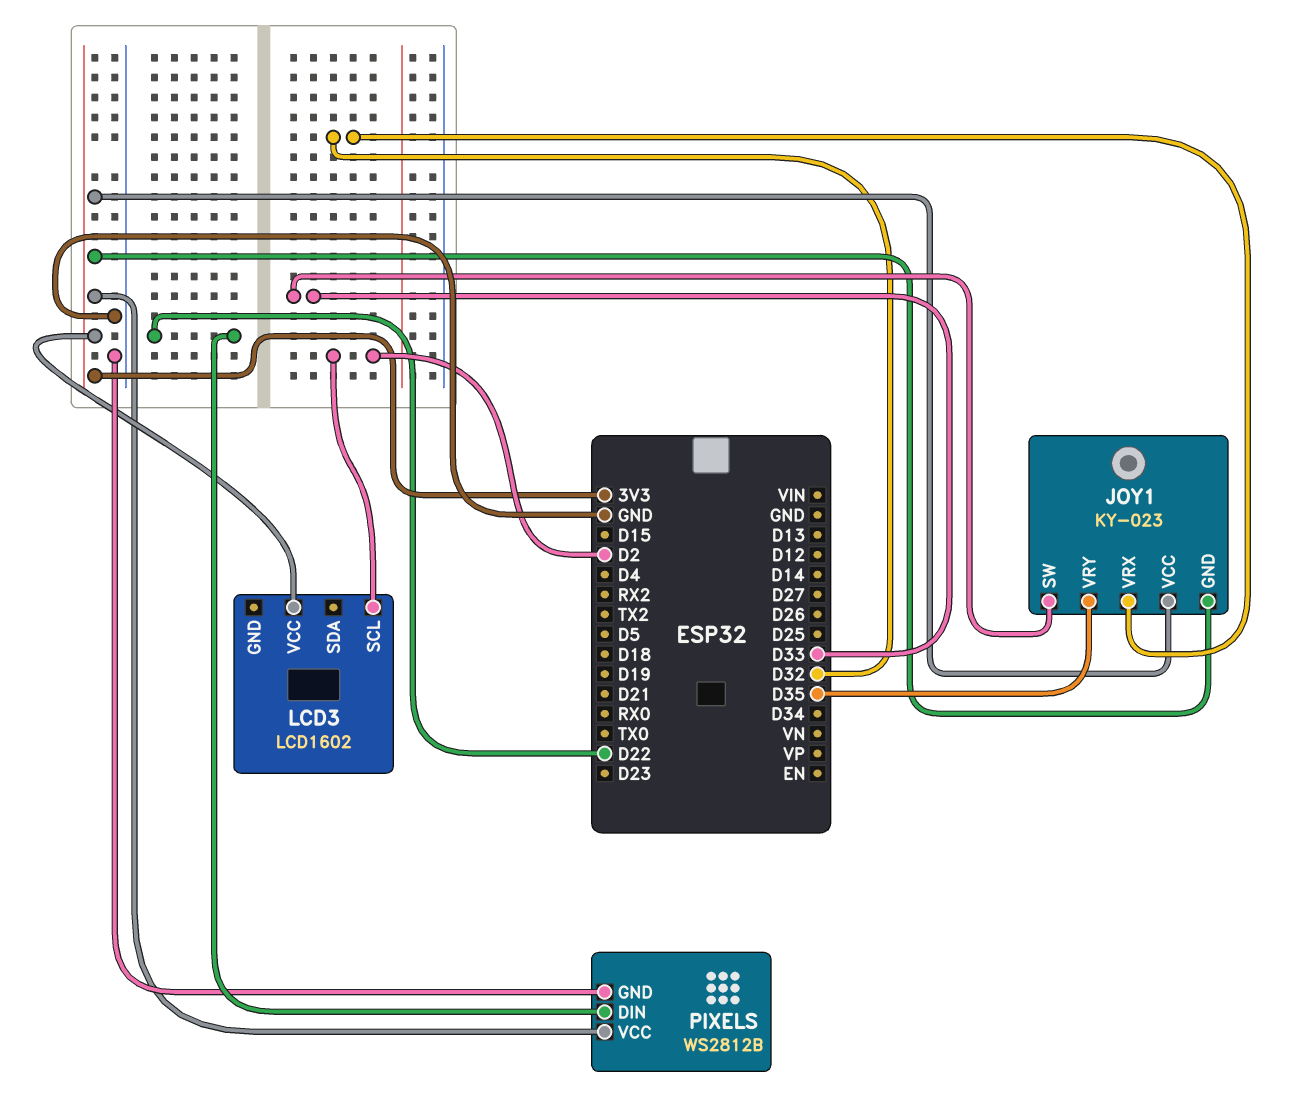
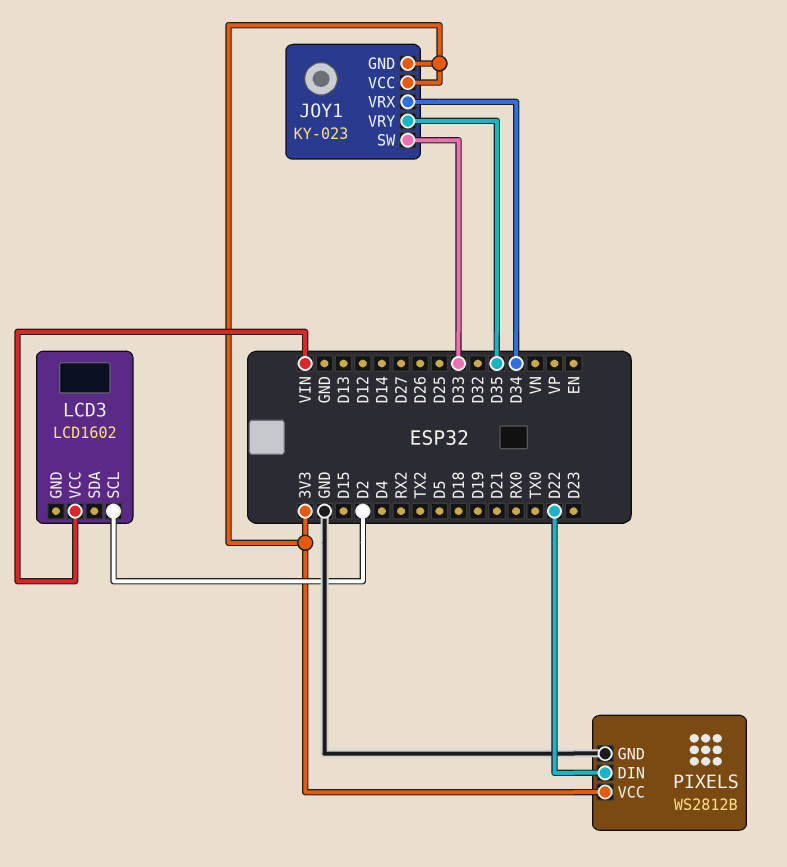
JOY1 pin VRX: D32 -> D34
LCD3 pin VCC: 3V3 -> VIN

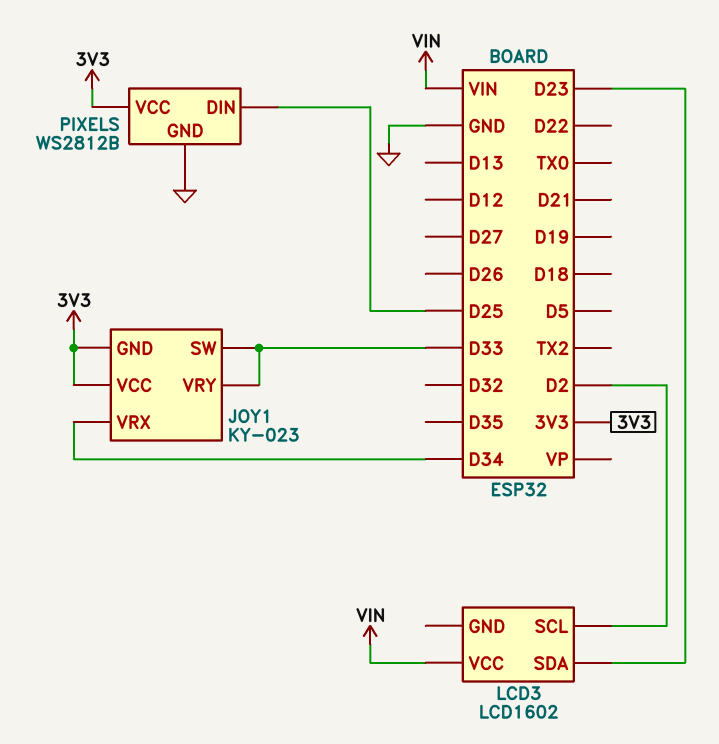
JOY1 pin VRY: D35 -> D33
LCD3 pin SDA: none -> D23
PIXELS pin DIN: D22 -> D25

